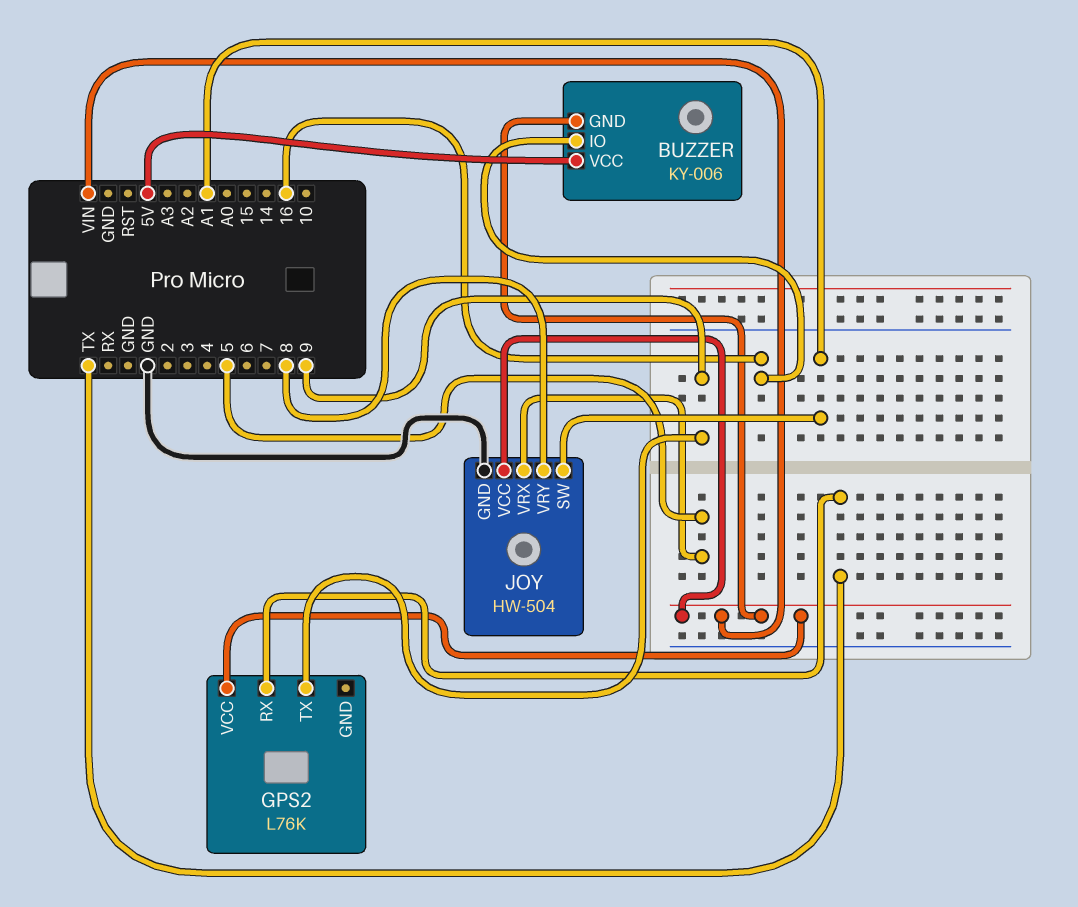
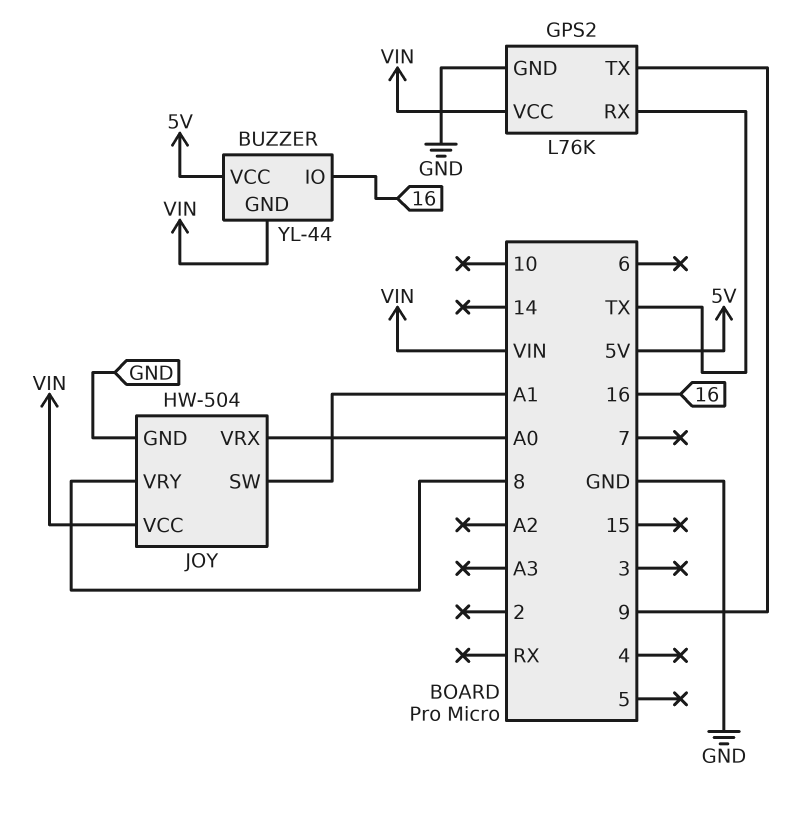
BUZZER: KY-006 -> YL-44
GPS2 pin GND: none -> GND
JOY pin VRX: 5 -> A0

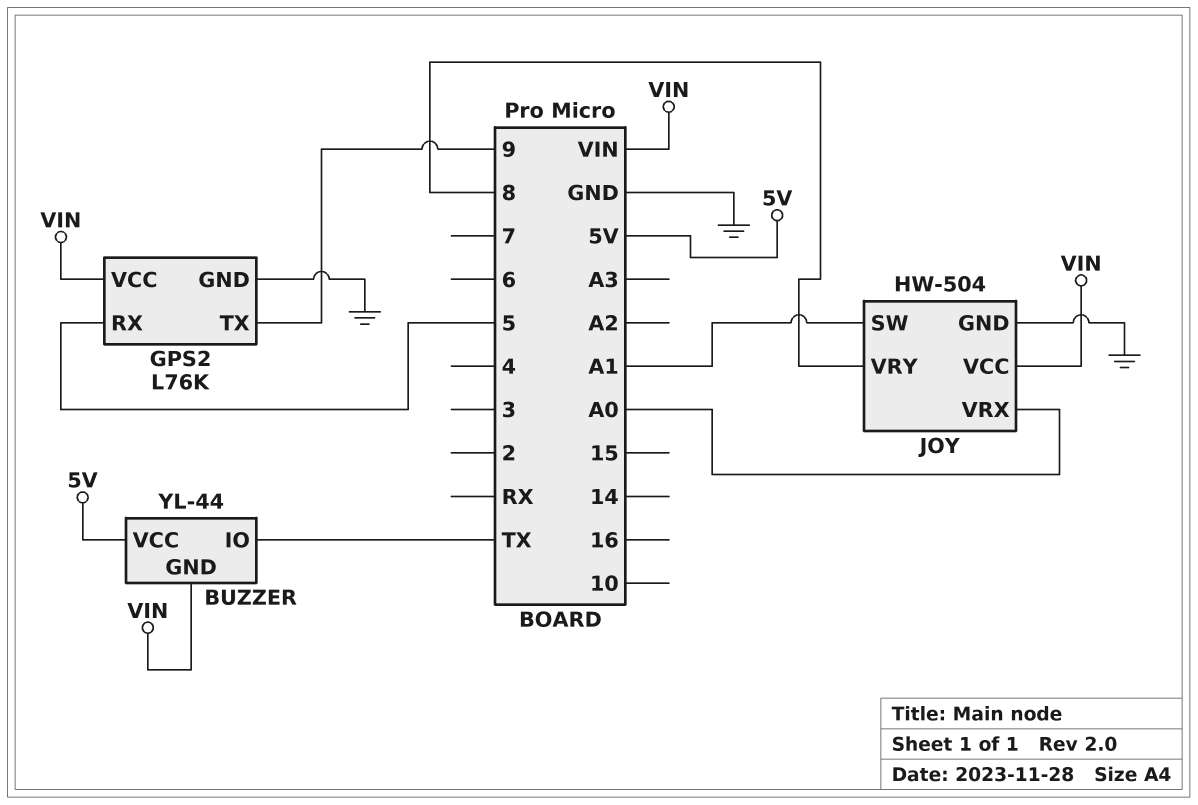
BUZZER pin IO: 16 -> TX
GPS2 pin RX: TX -> 5

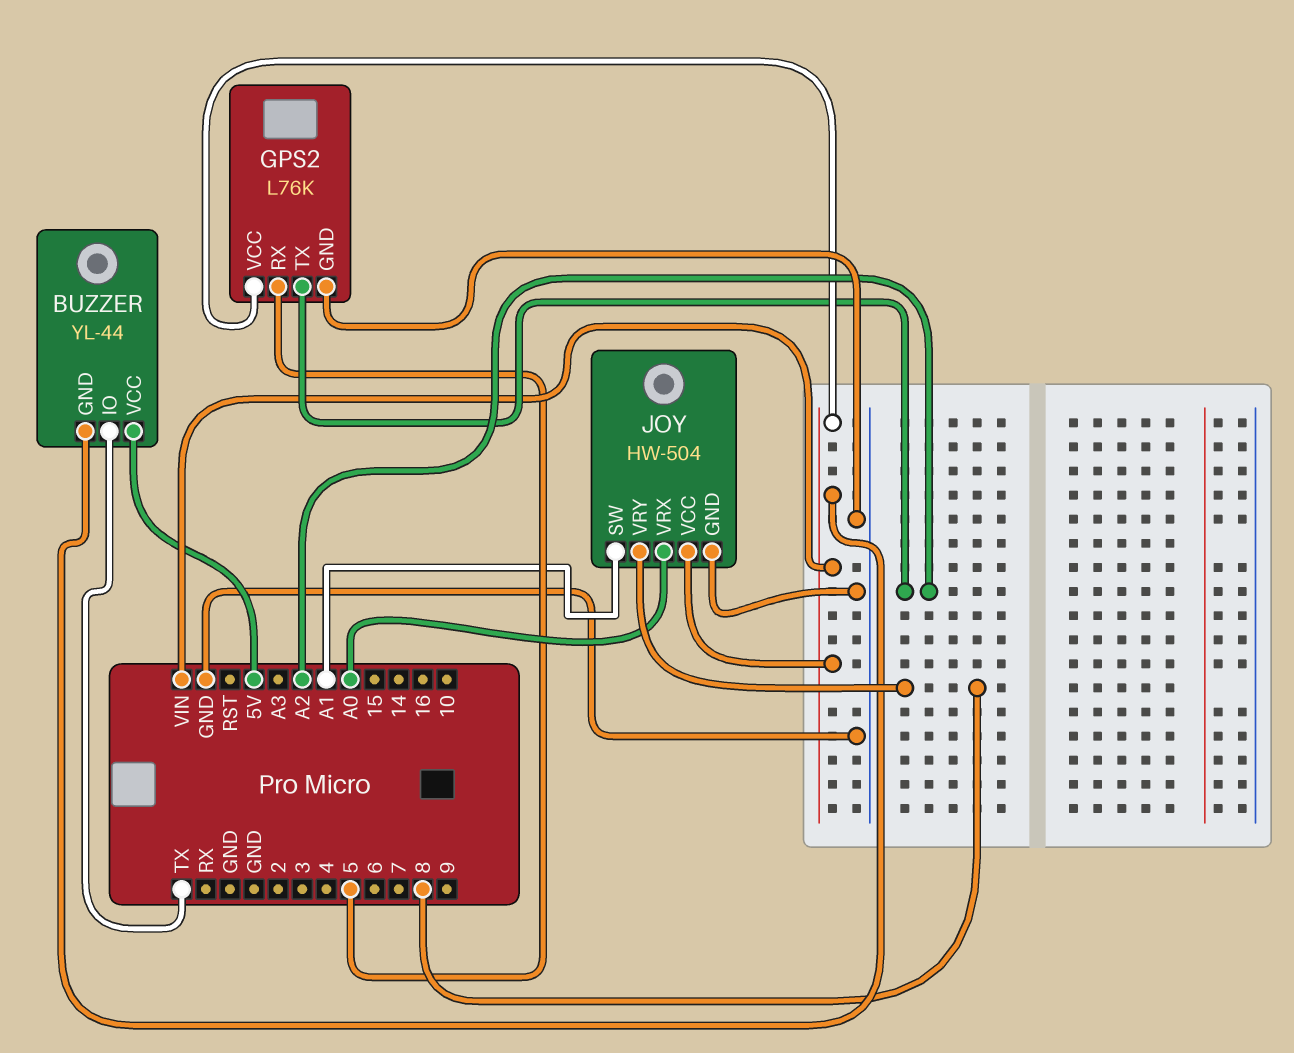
GPS2 pin TX: 9 -> A2

